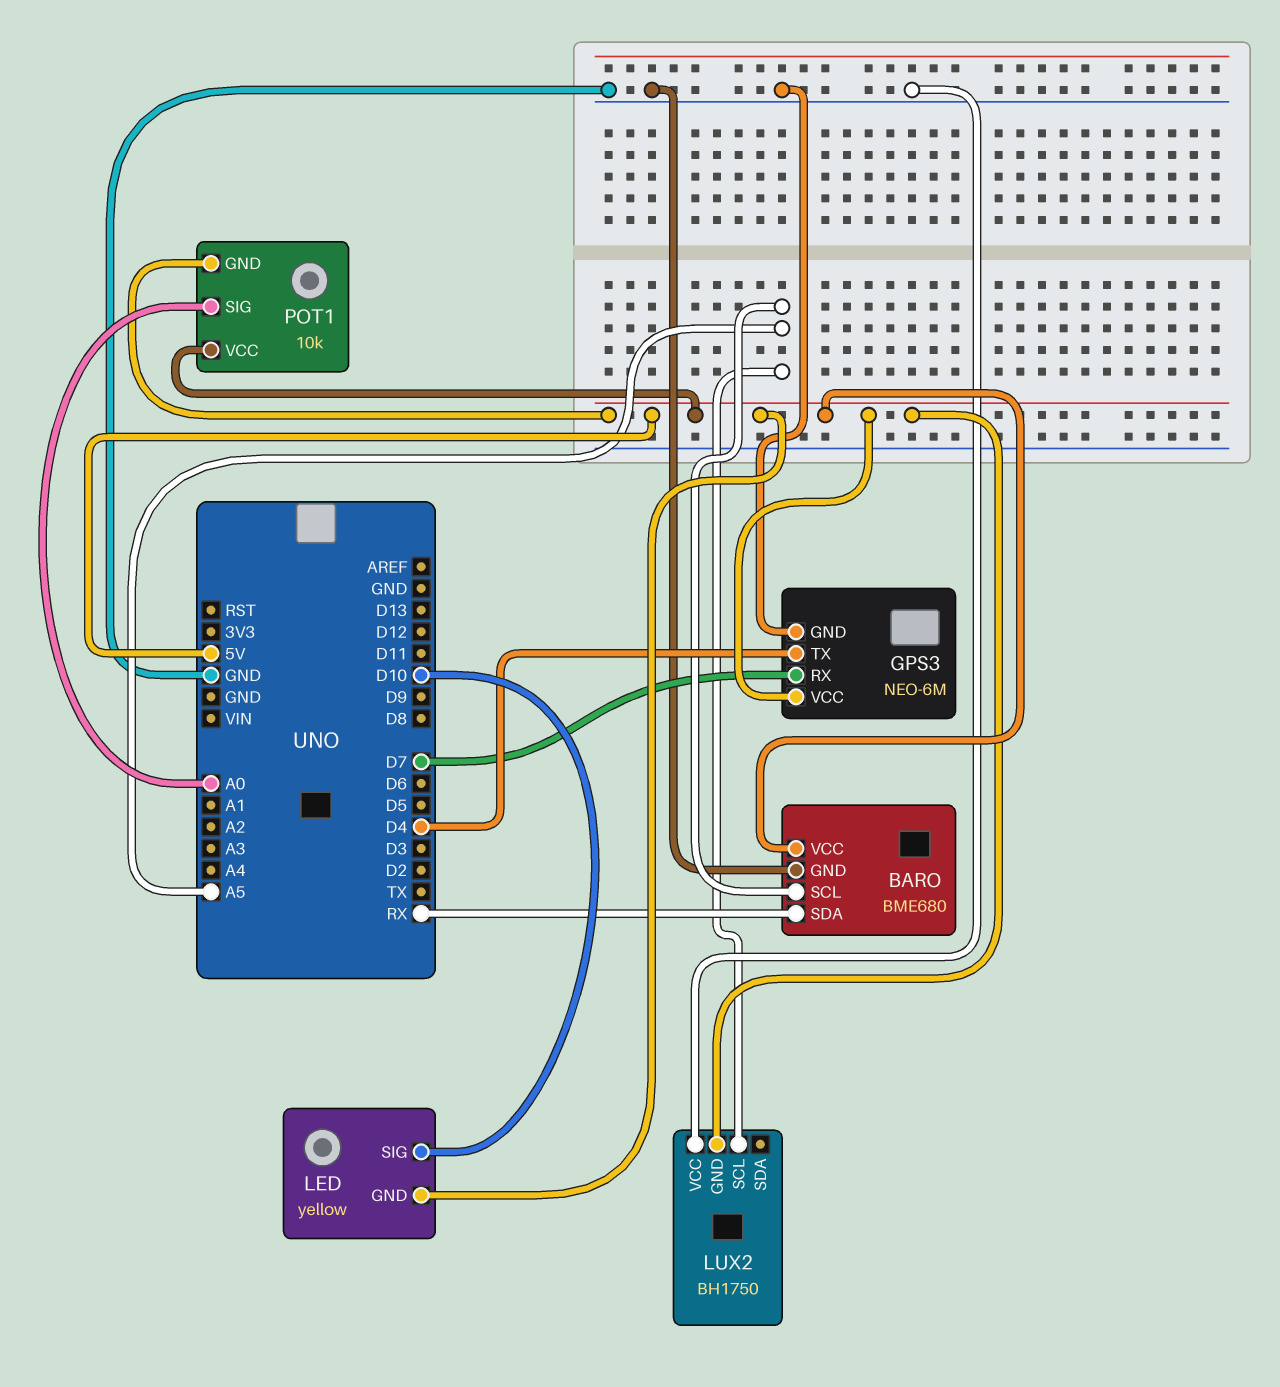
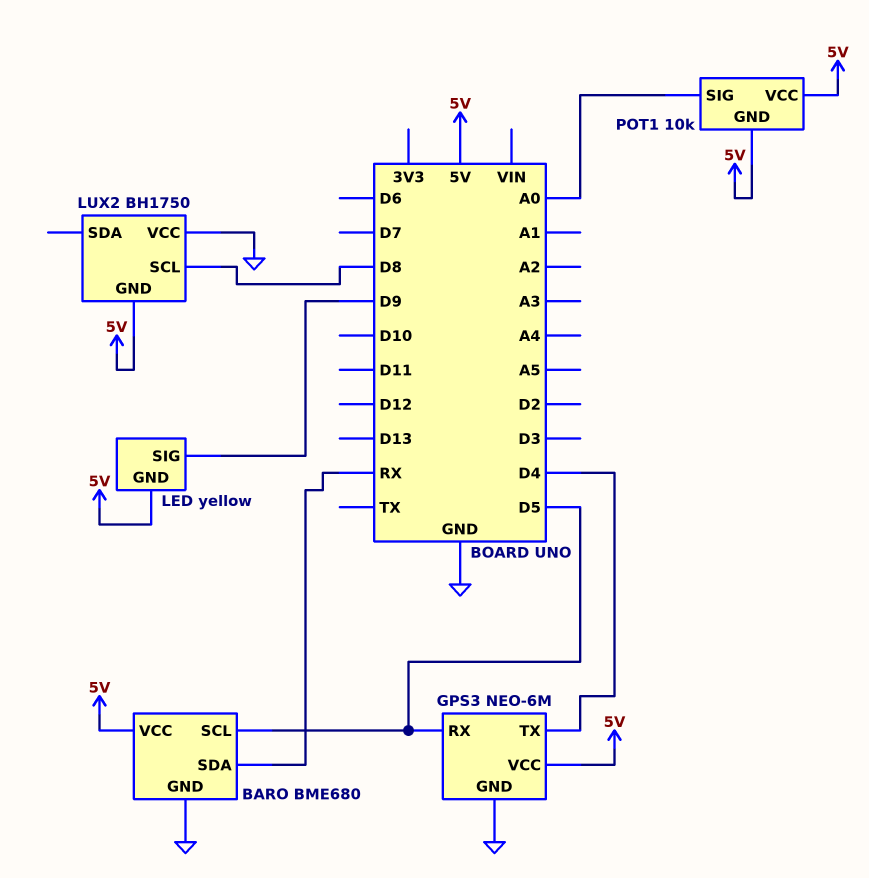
BARO pin SCL: A5 -> D5
GPS3 pin RX: D7 -> D5
LED pin SIG: D10 -> D9
LUX2 pin SCL: A5 -> D8

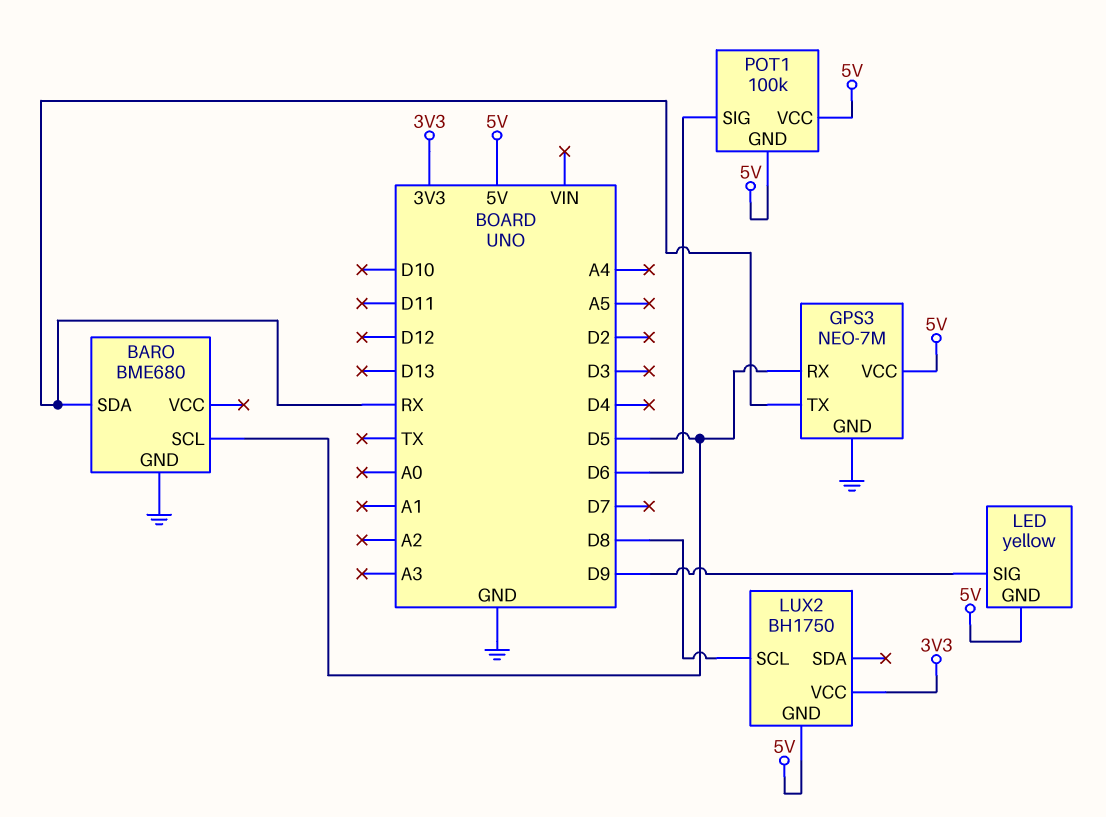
BARO pin VCC: 5V -> none
GPS3: NEO-6M -> NEO-7M
GPS3 pin TX: D4 -> RX
LUX2 pin VCC: GND -> 3V3
POT1: 10k -> 100k
POT1 pin SIG: A0 -> D6

